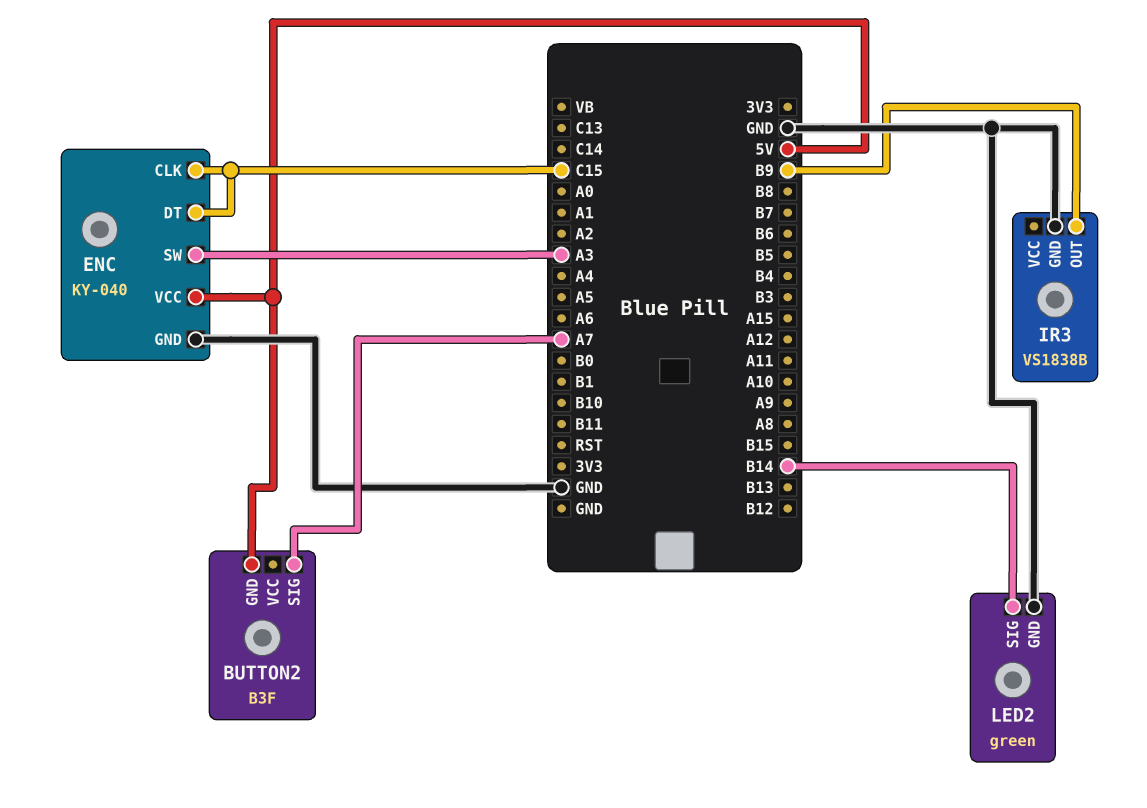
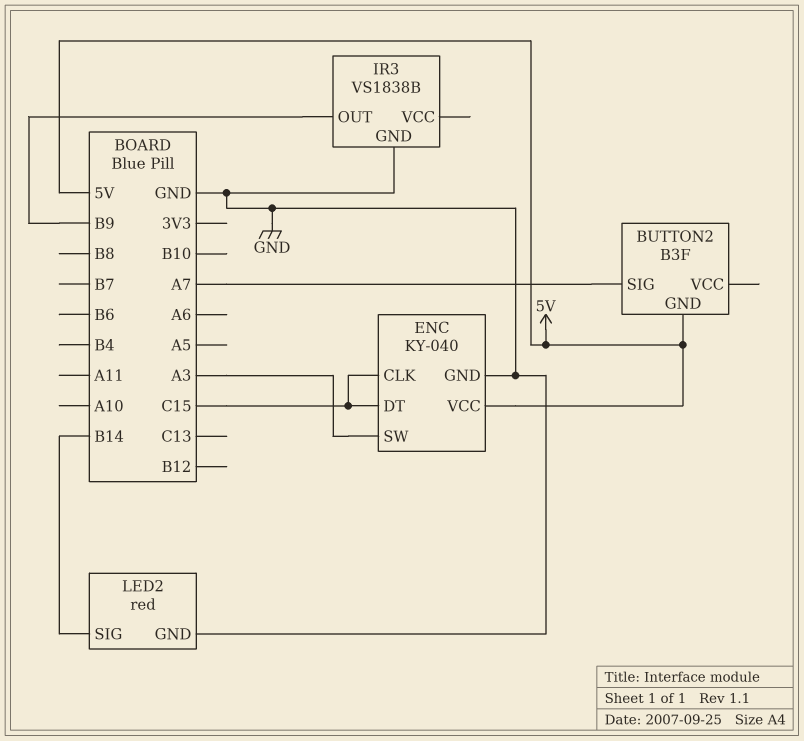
LED2: green -> red

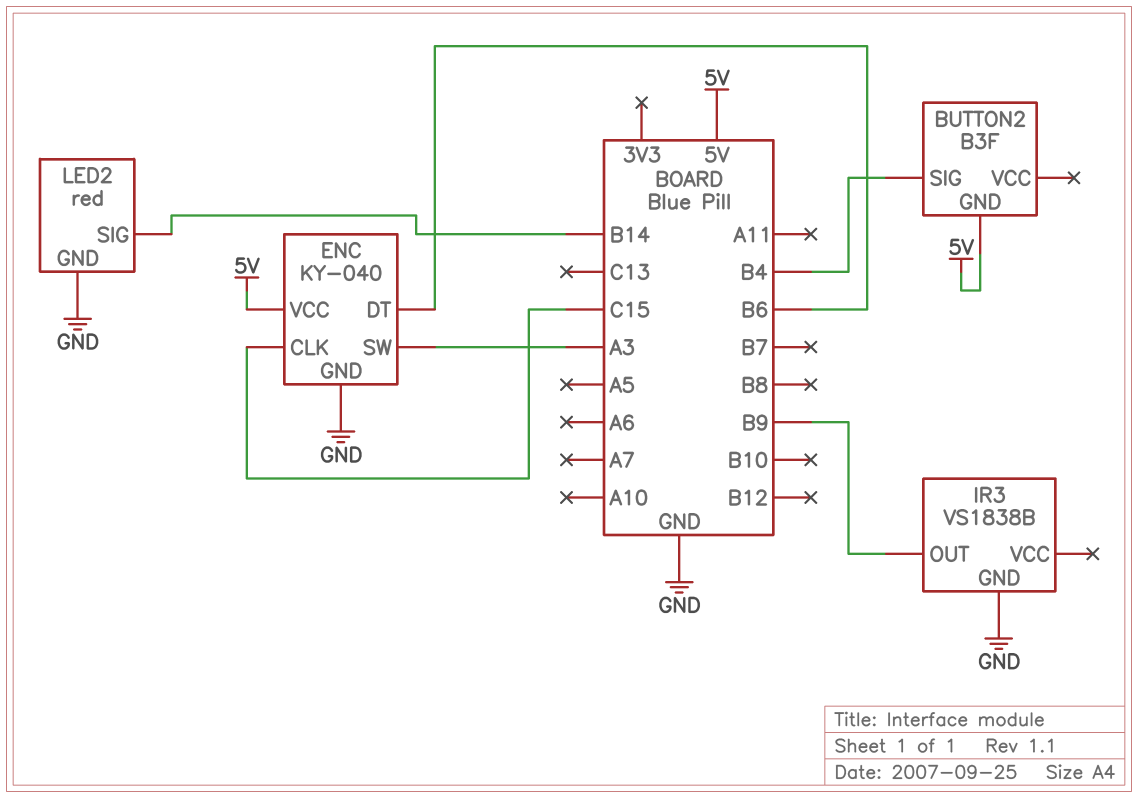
BUTTON2 pin SIG: A7 -> B4
ENC pin DT: C15 -> B6

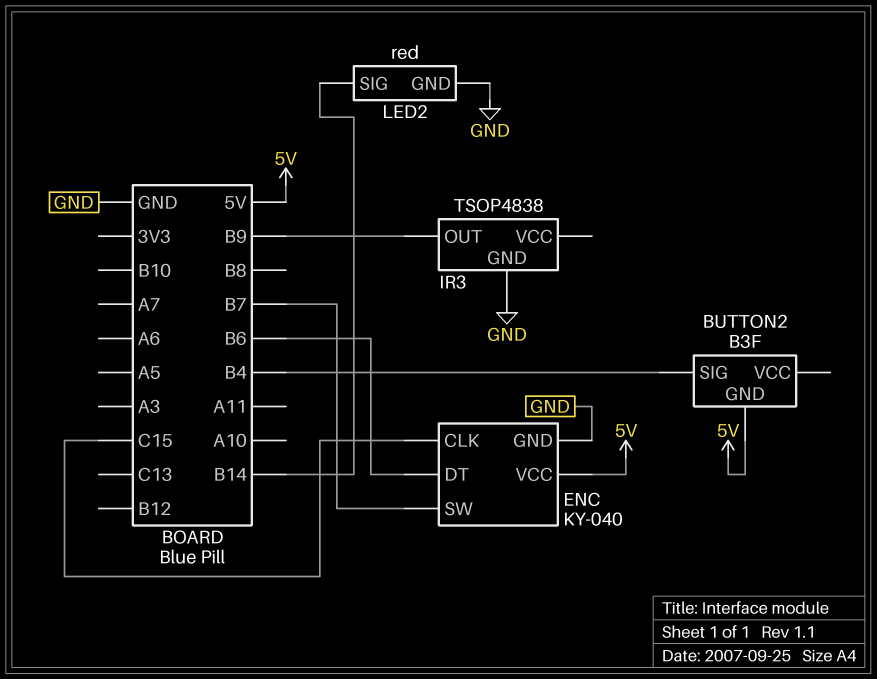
ENC pin SW: A3 -> B7
IR3: VS1838B -> TSOP4838

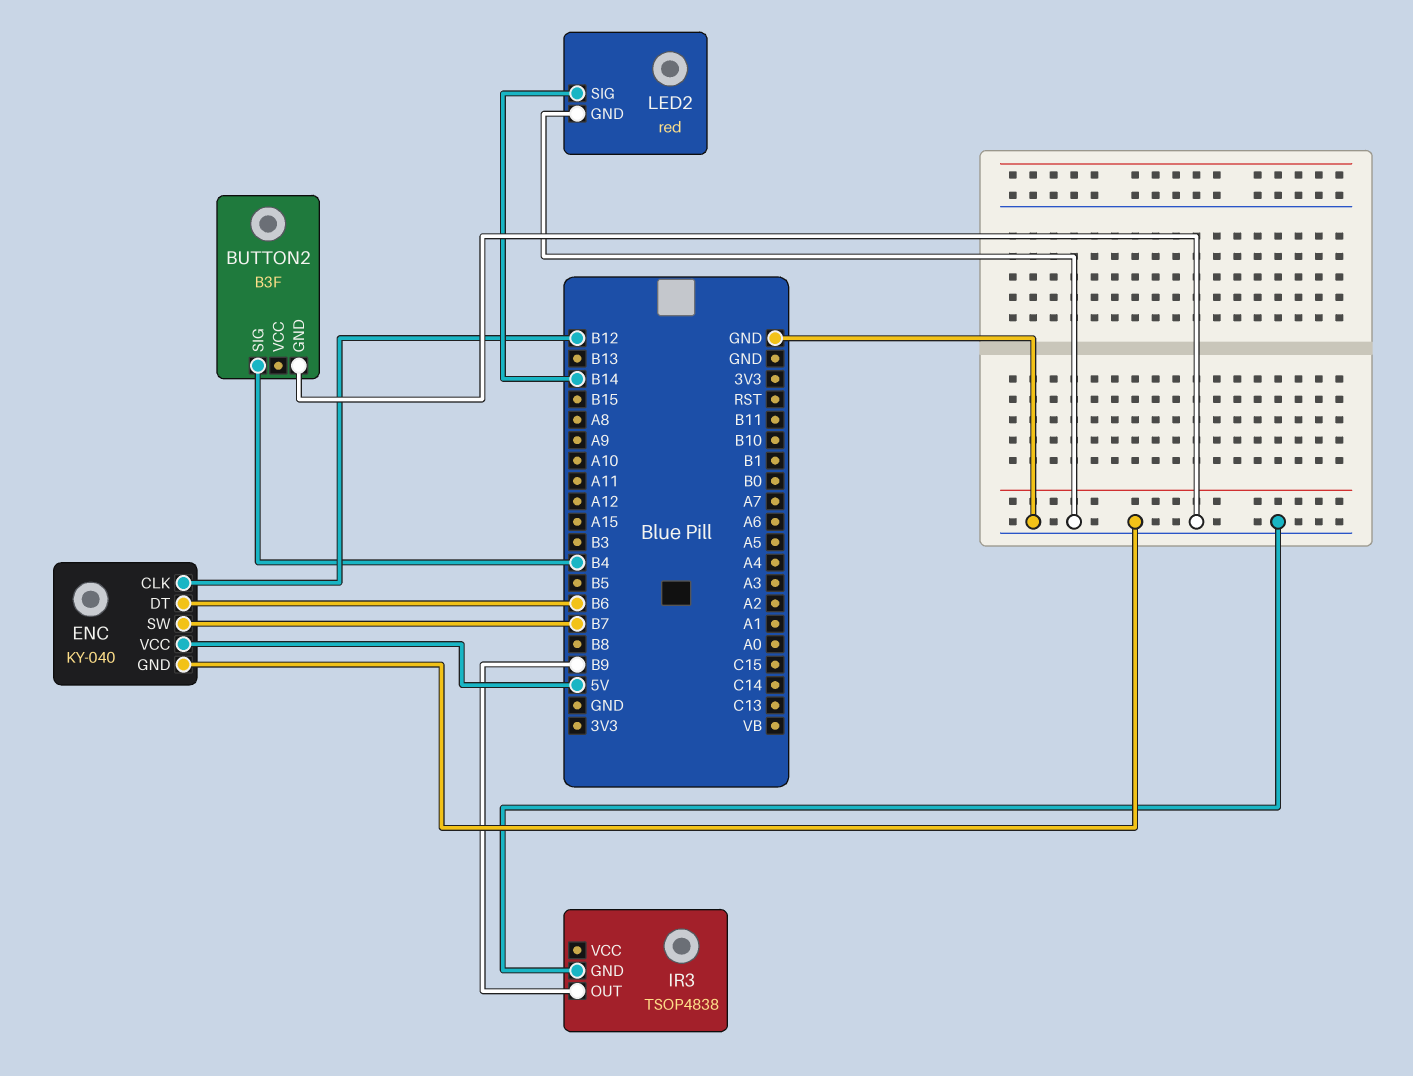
BUTTON2 pin GND: 5V -> GND
ENC pin CLK: C15 -> B12

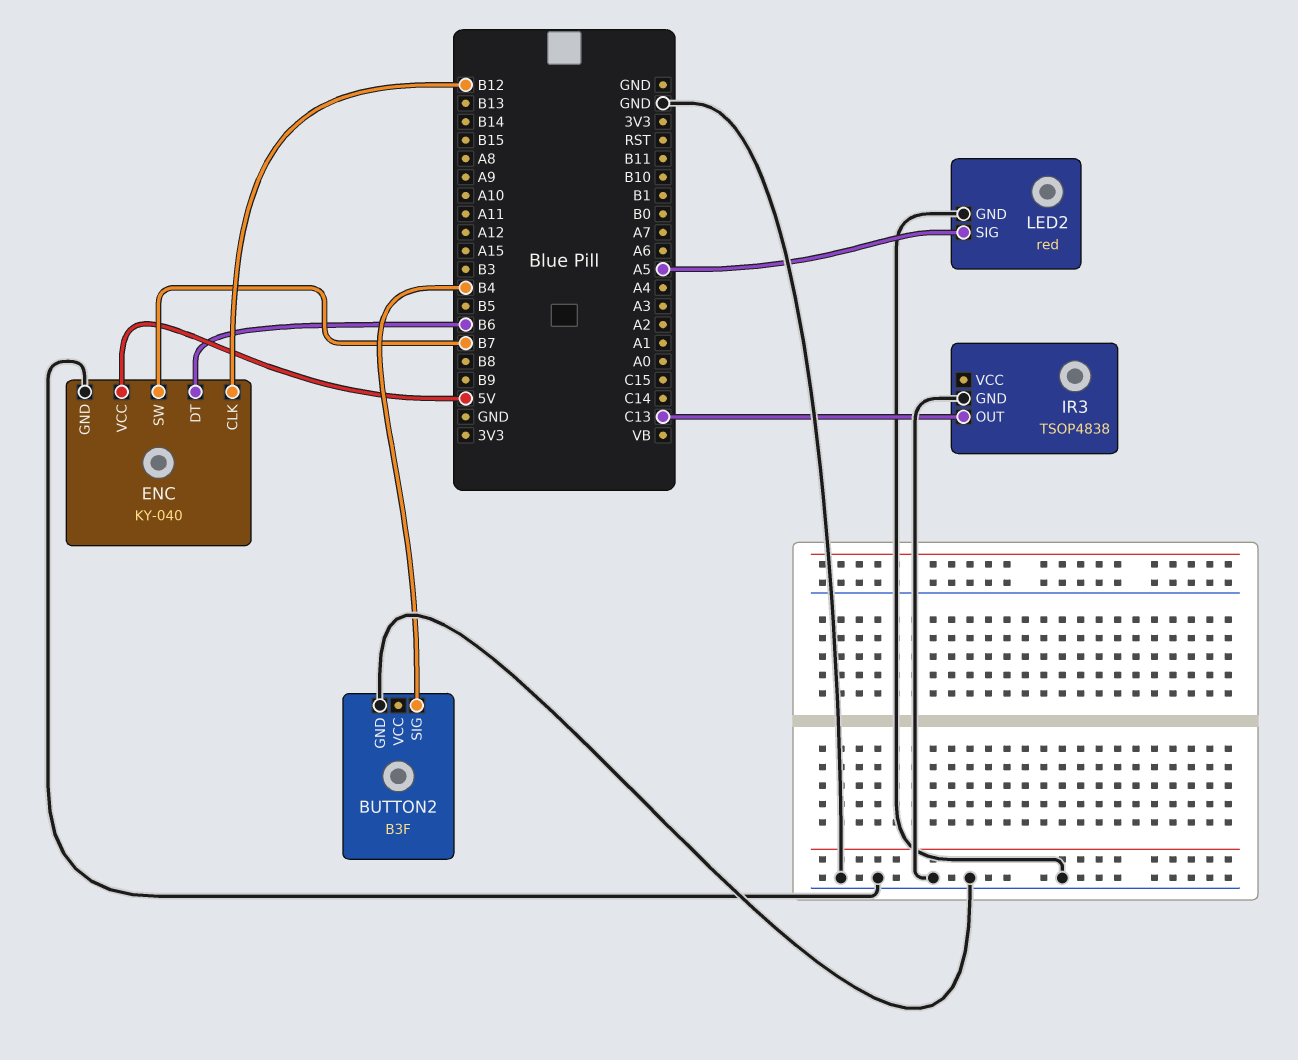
IR3 pin OUT: B9 -> C13
LED2 pin SIG: B14 -> A5

